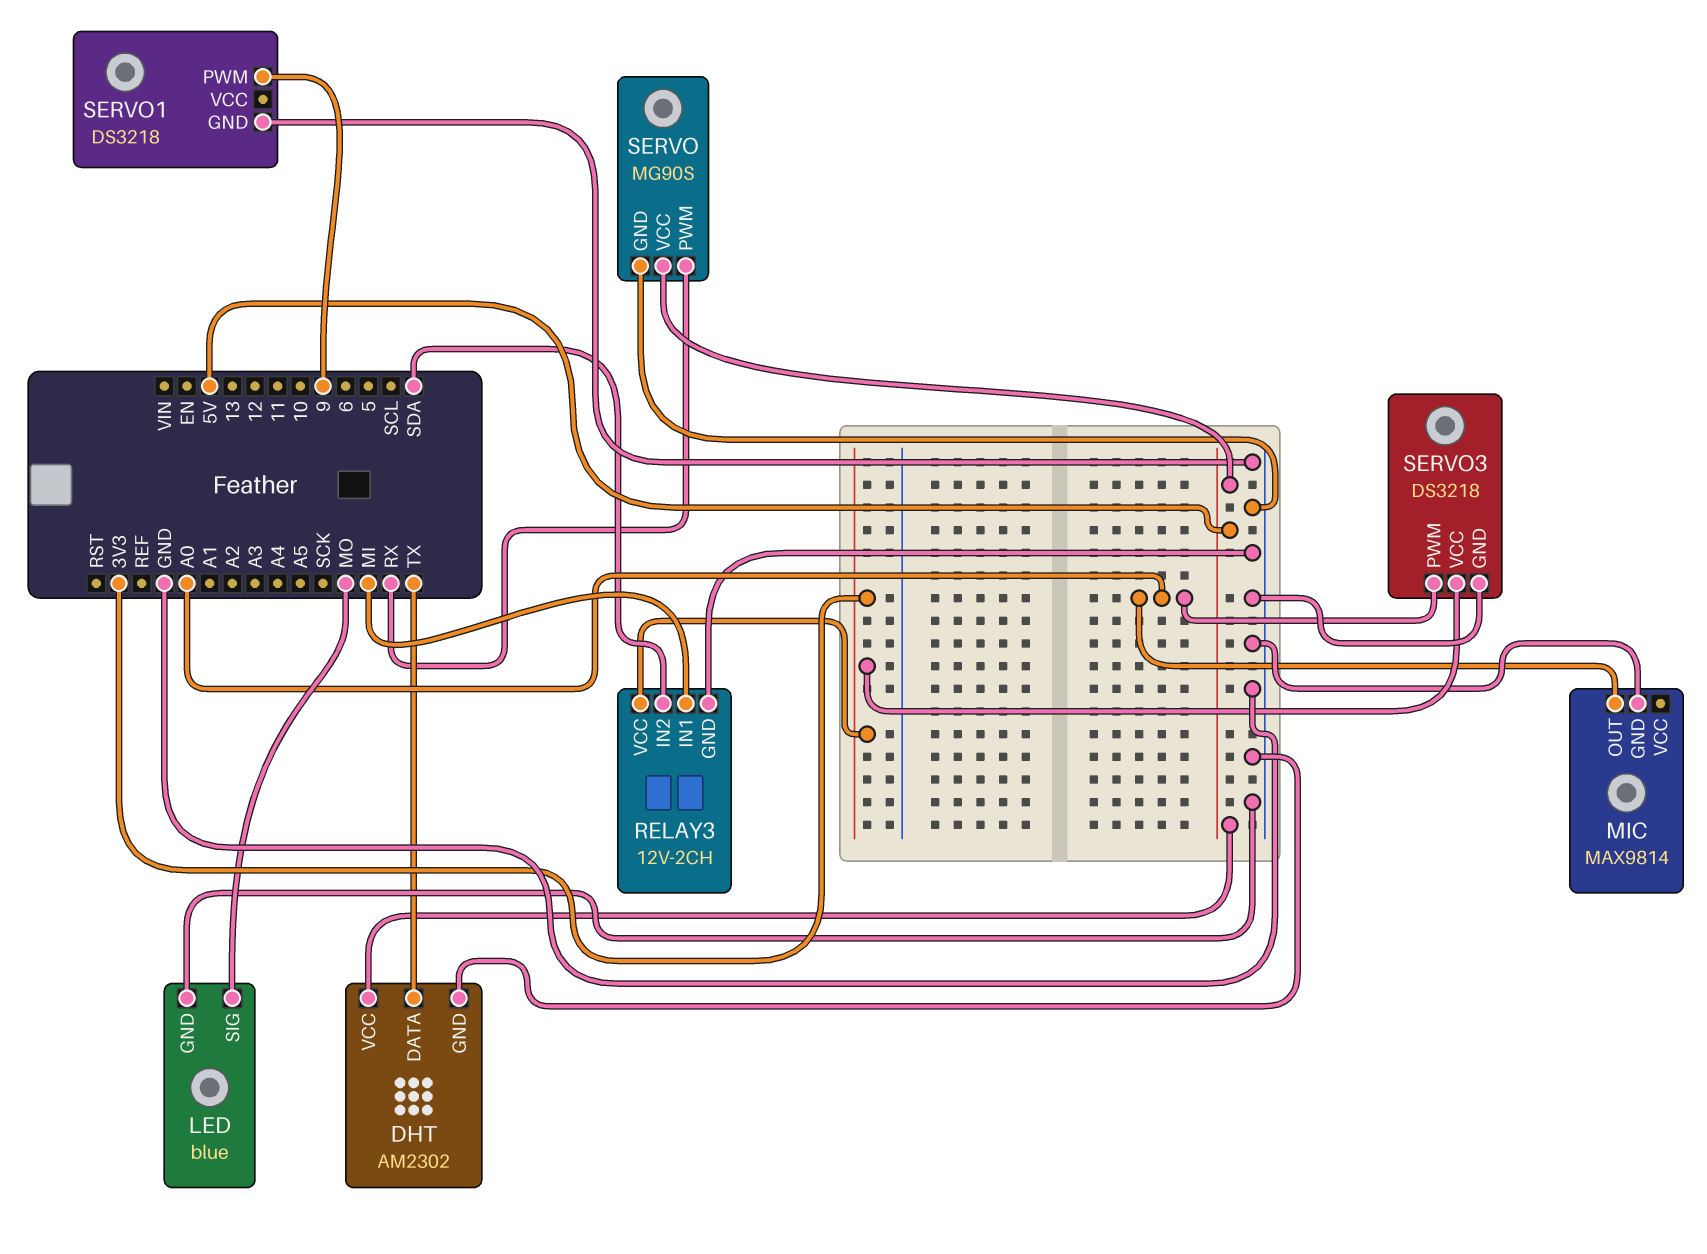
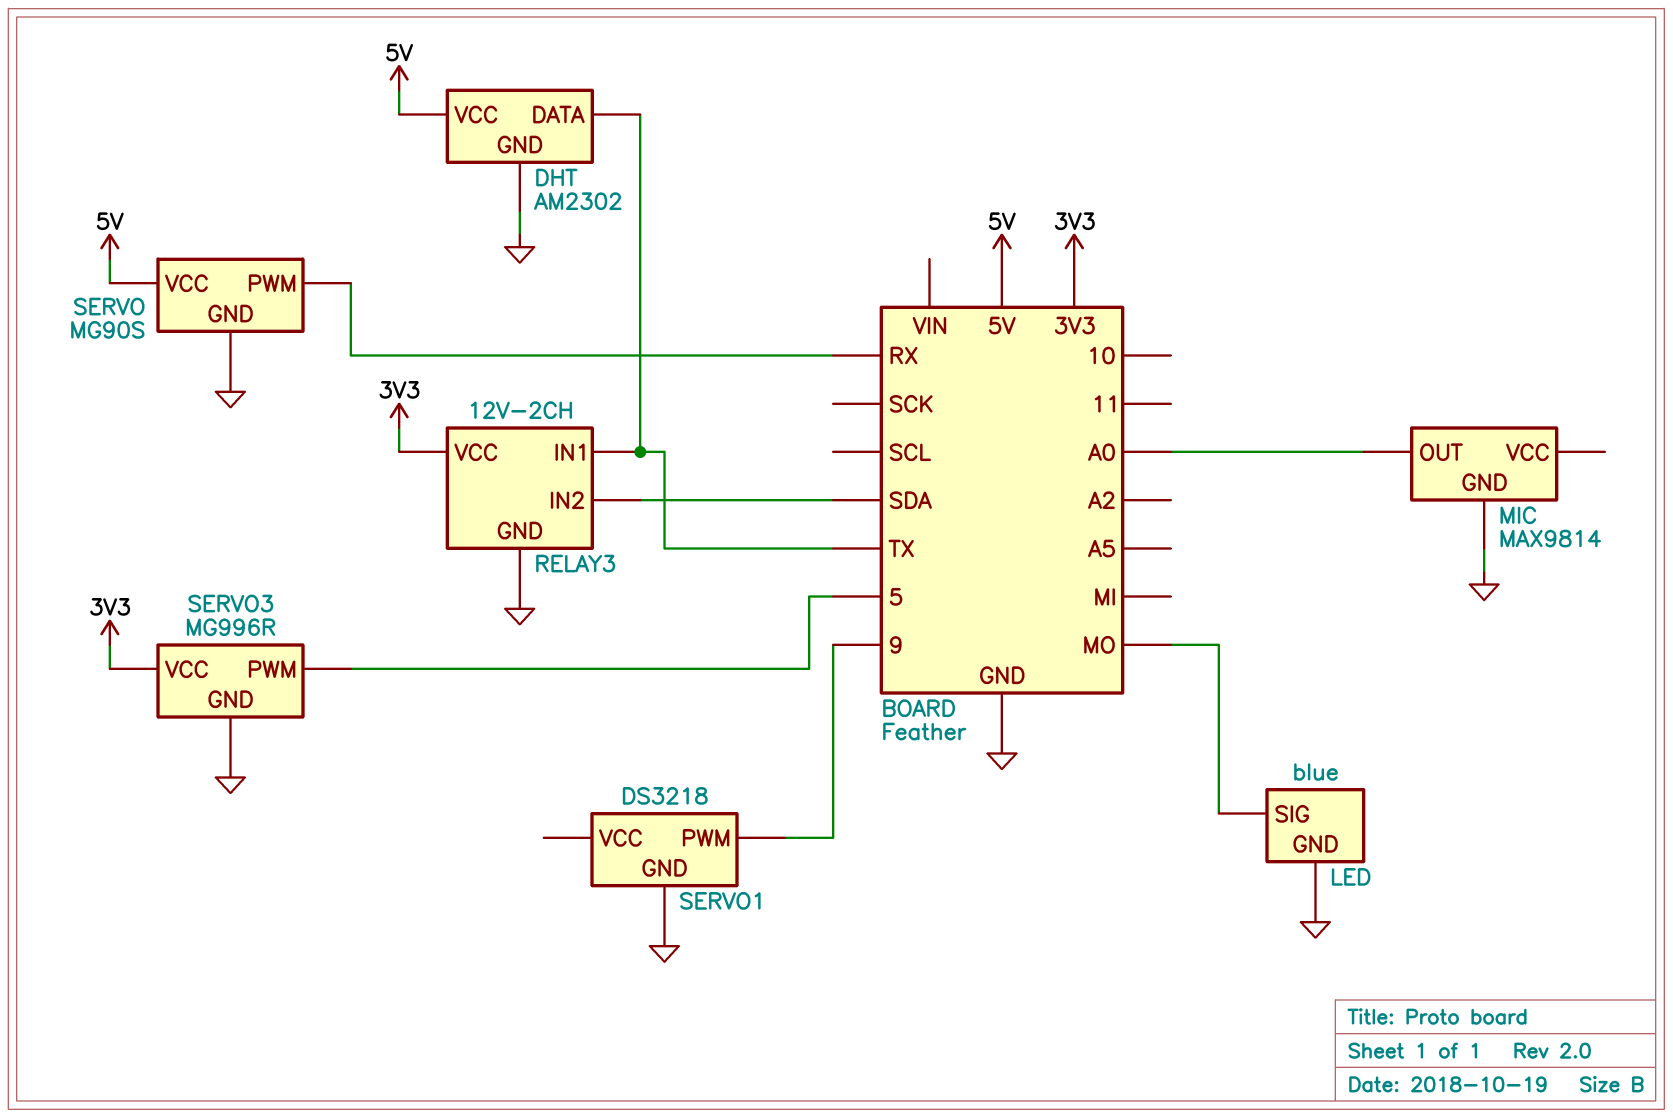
RELAY3 pin IN1: MI -> TX
SERVO3: DS3218 -> MG996R
SERVO3 pin PWM: A0 -> 5

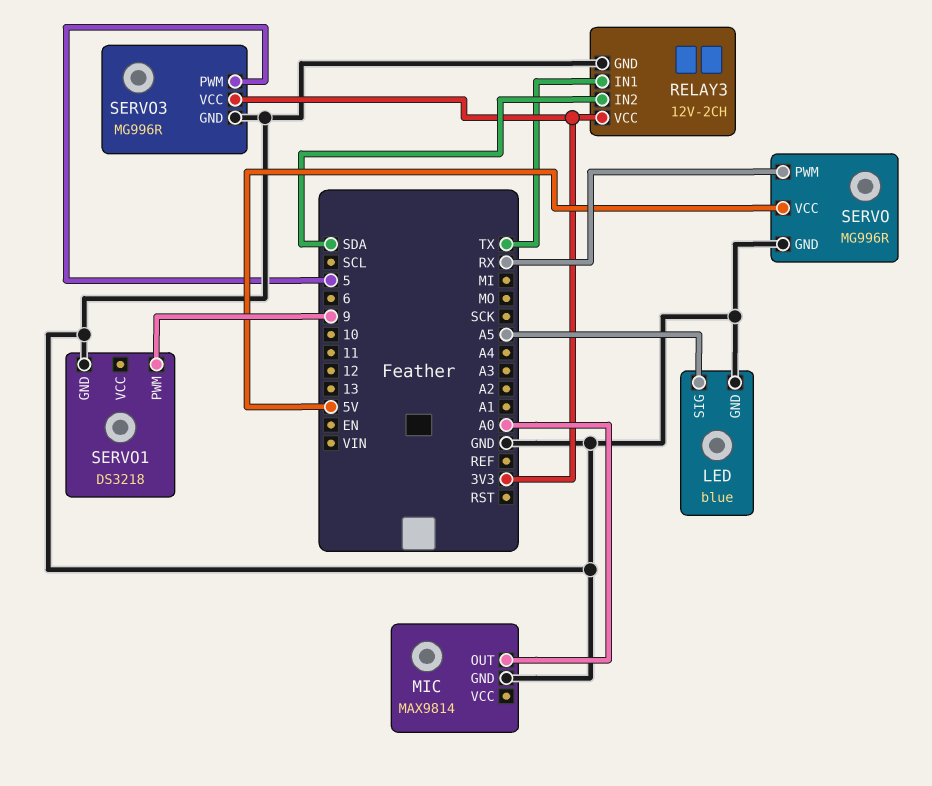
DHT: AM2302 -> none
DHT pin DATA: TX -> none
DHT pin GND: GND -> none
DHT pin VCC: 5V -> none
LED pin SIG: MO -> A5
SERVO: MG90S -> MG996R

